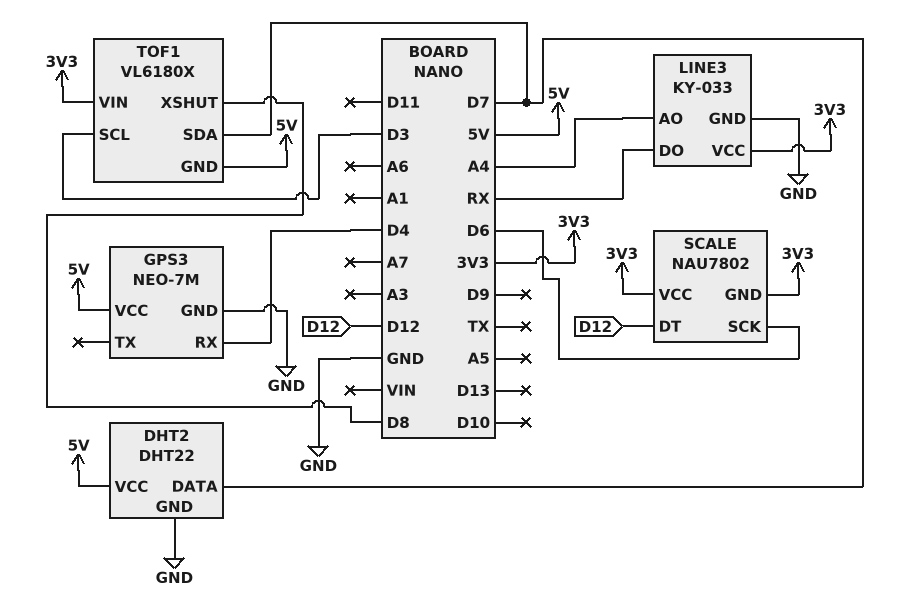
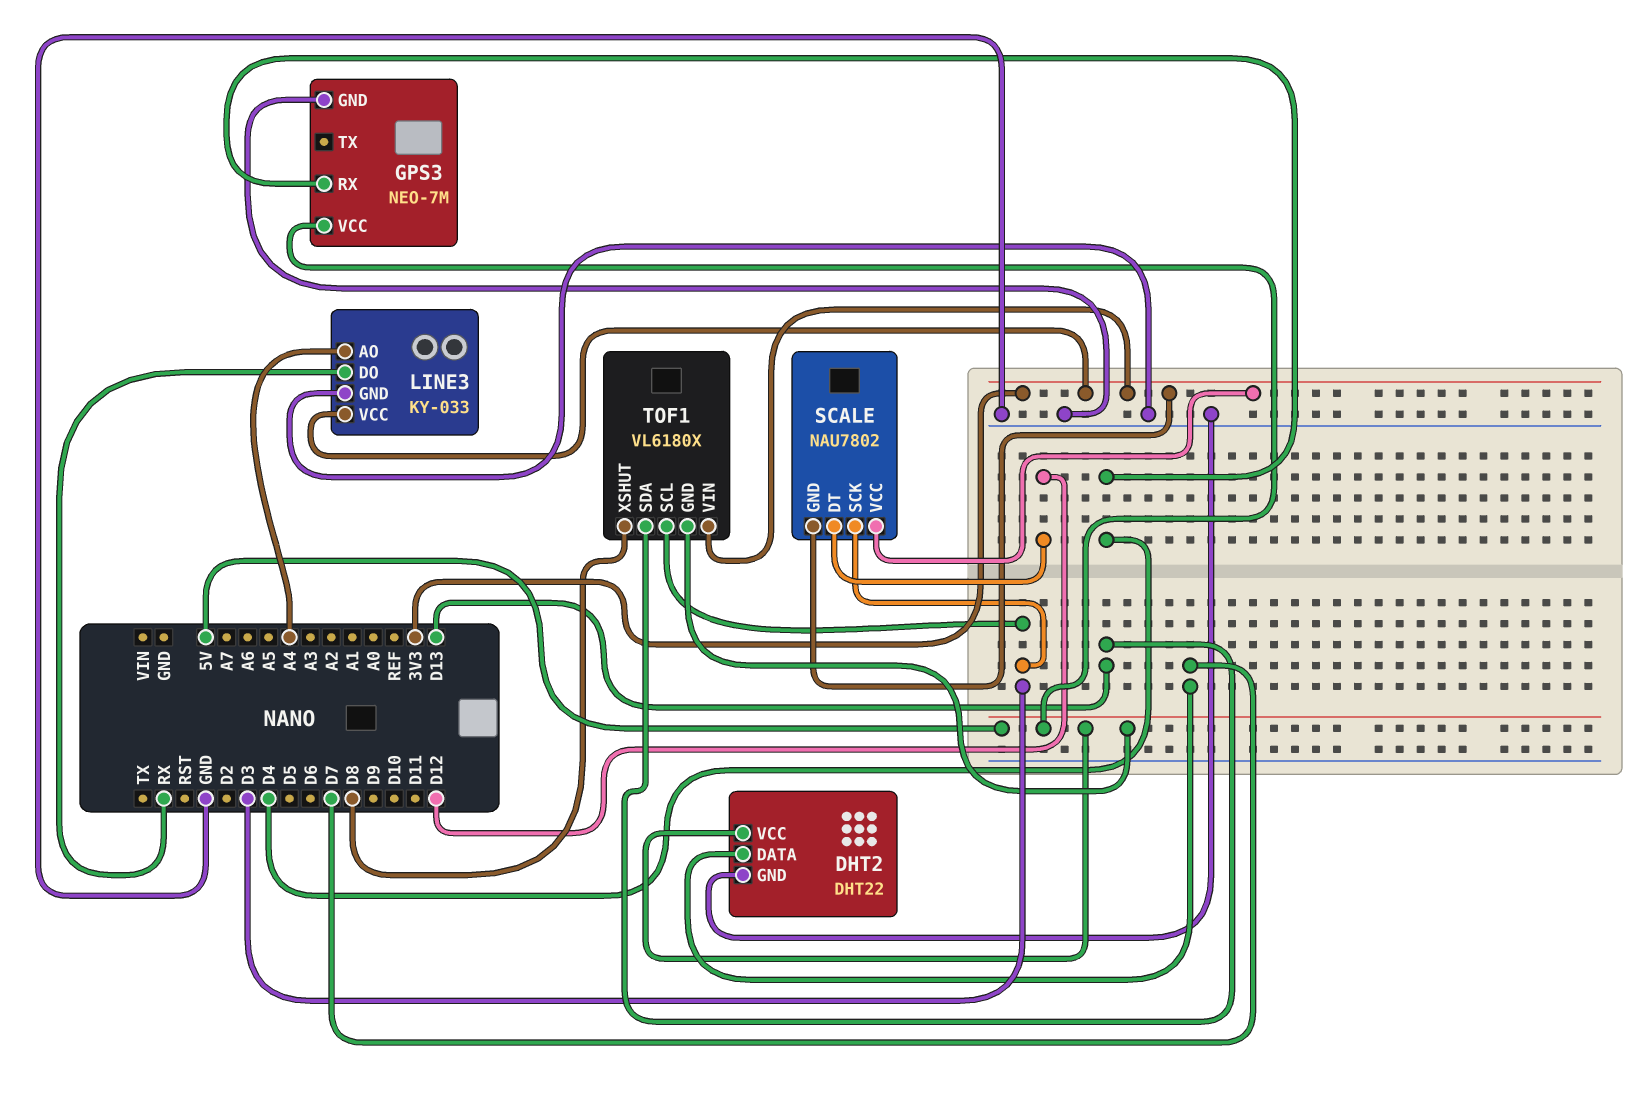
SCALE pin SCK: D6 -> D3
TOF1 pin SDA: D7 -> D13

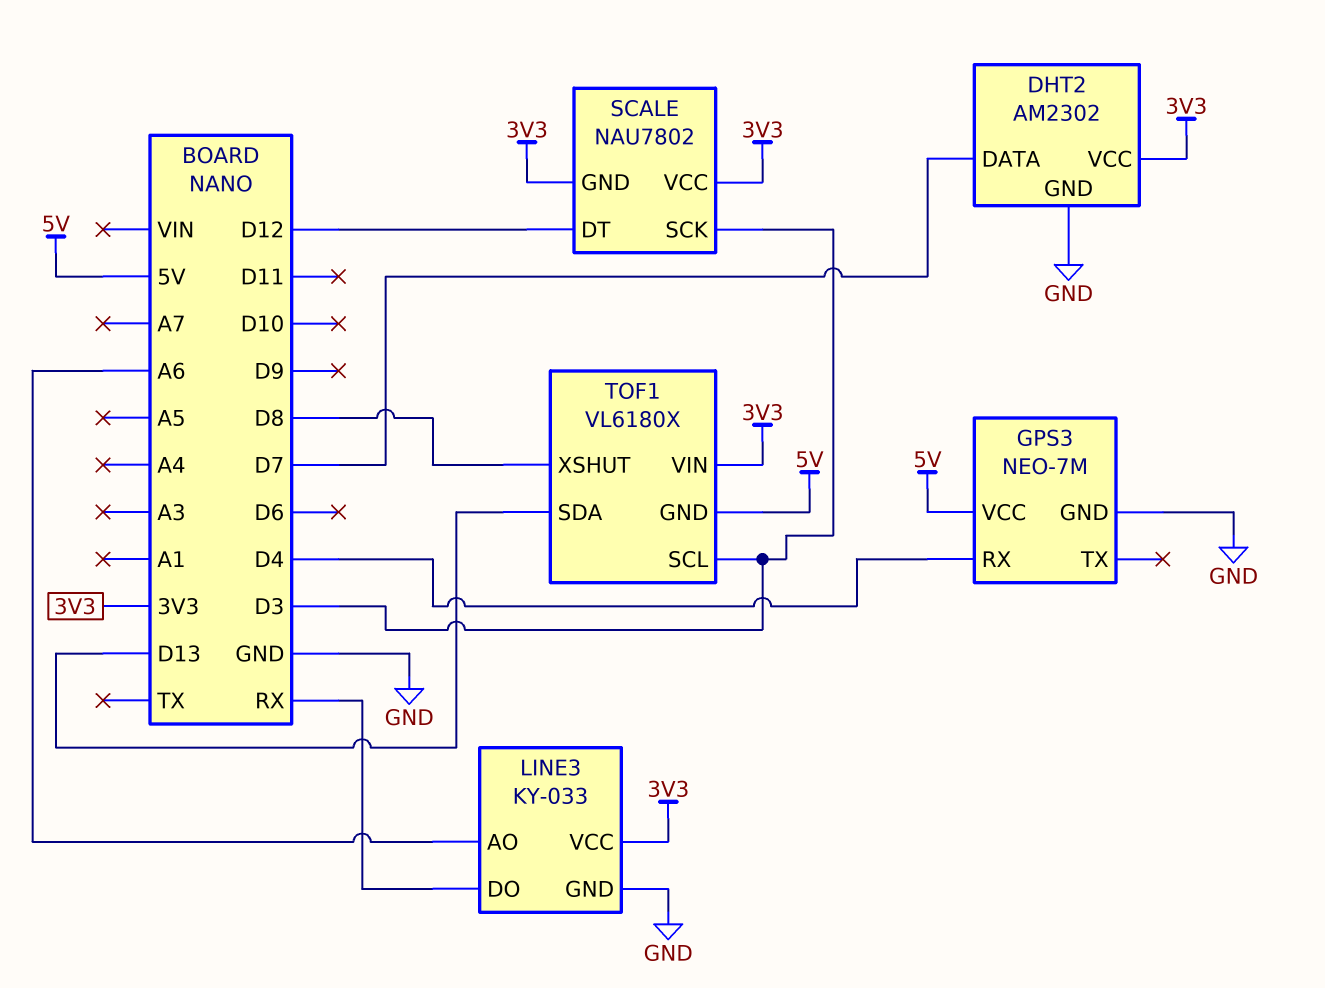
DHT2: DHT22 -> AM2302
DHT2 pin VCC: 5V -> 3V3
LINE3 pin AO: A4 -> A6

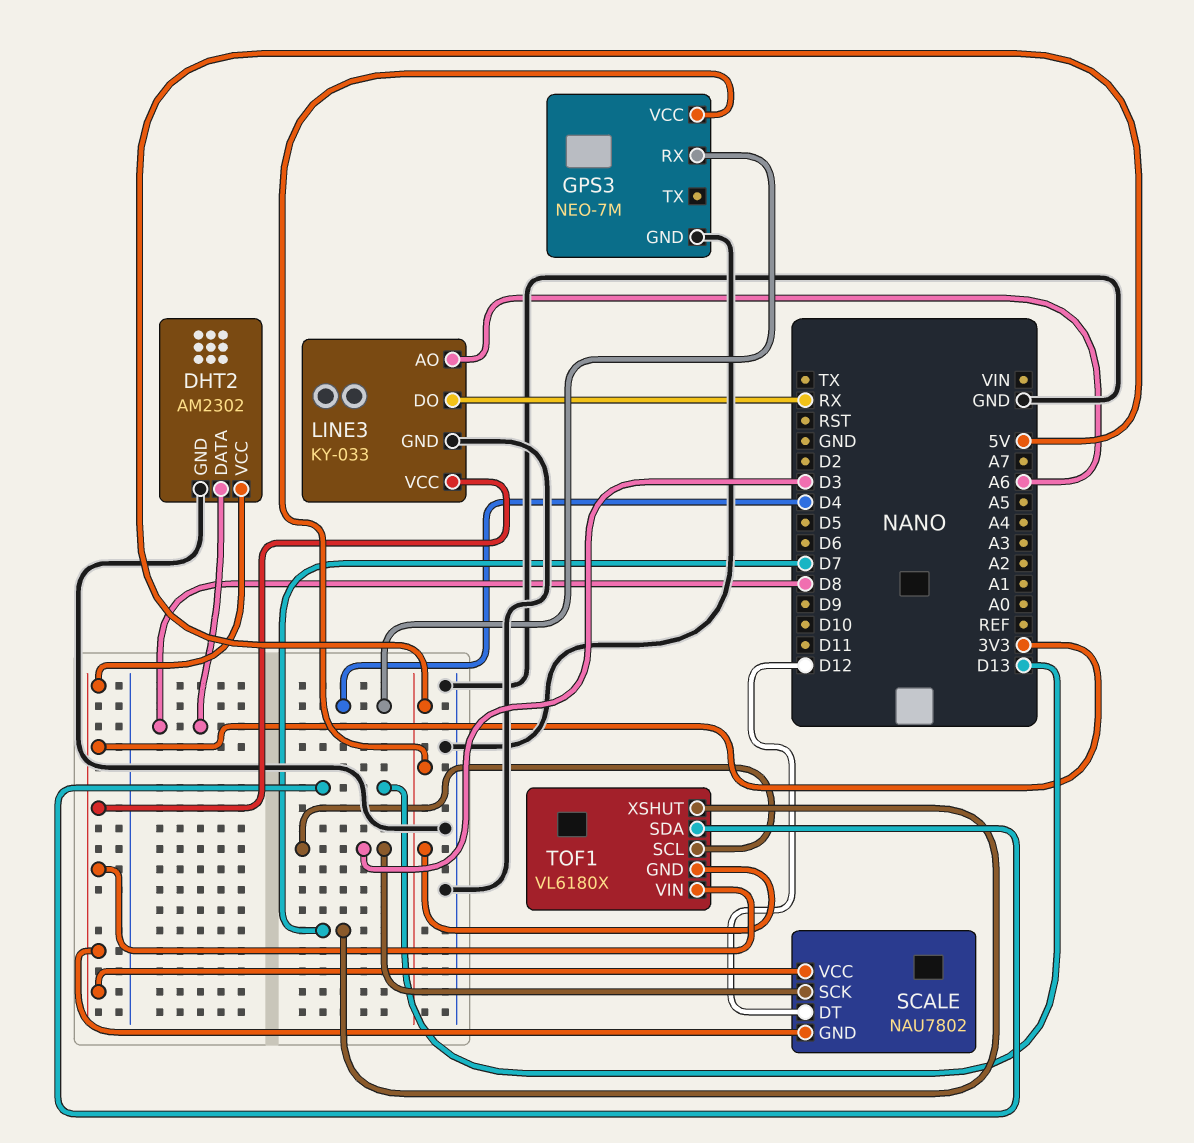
DHT2 pin DATA: D7 -> D8
TOF1 pin XSHUT: D8 -> D7

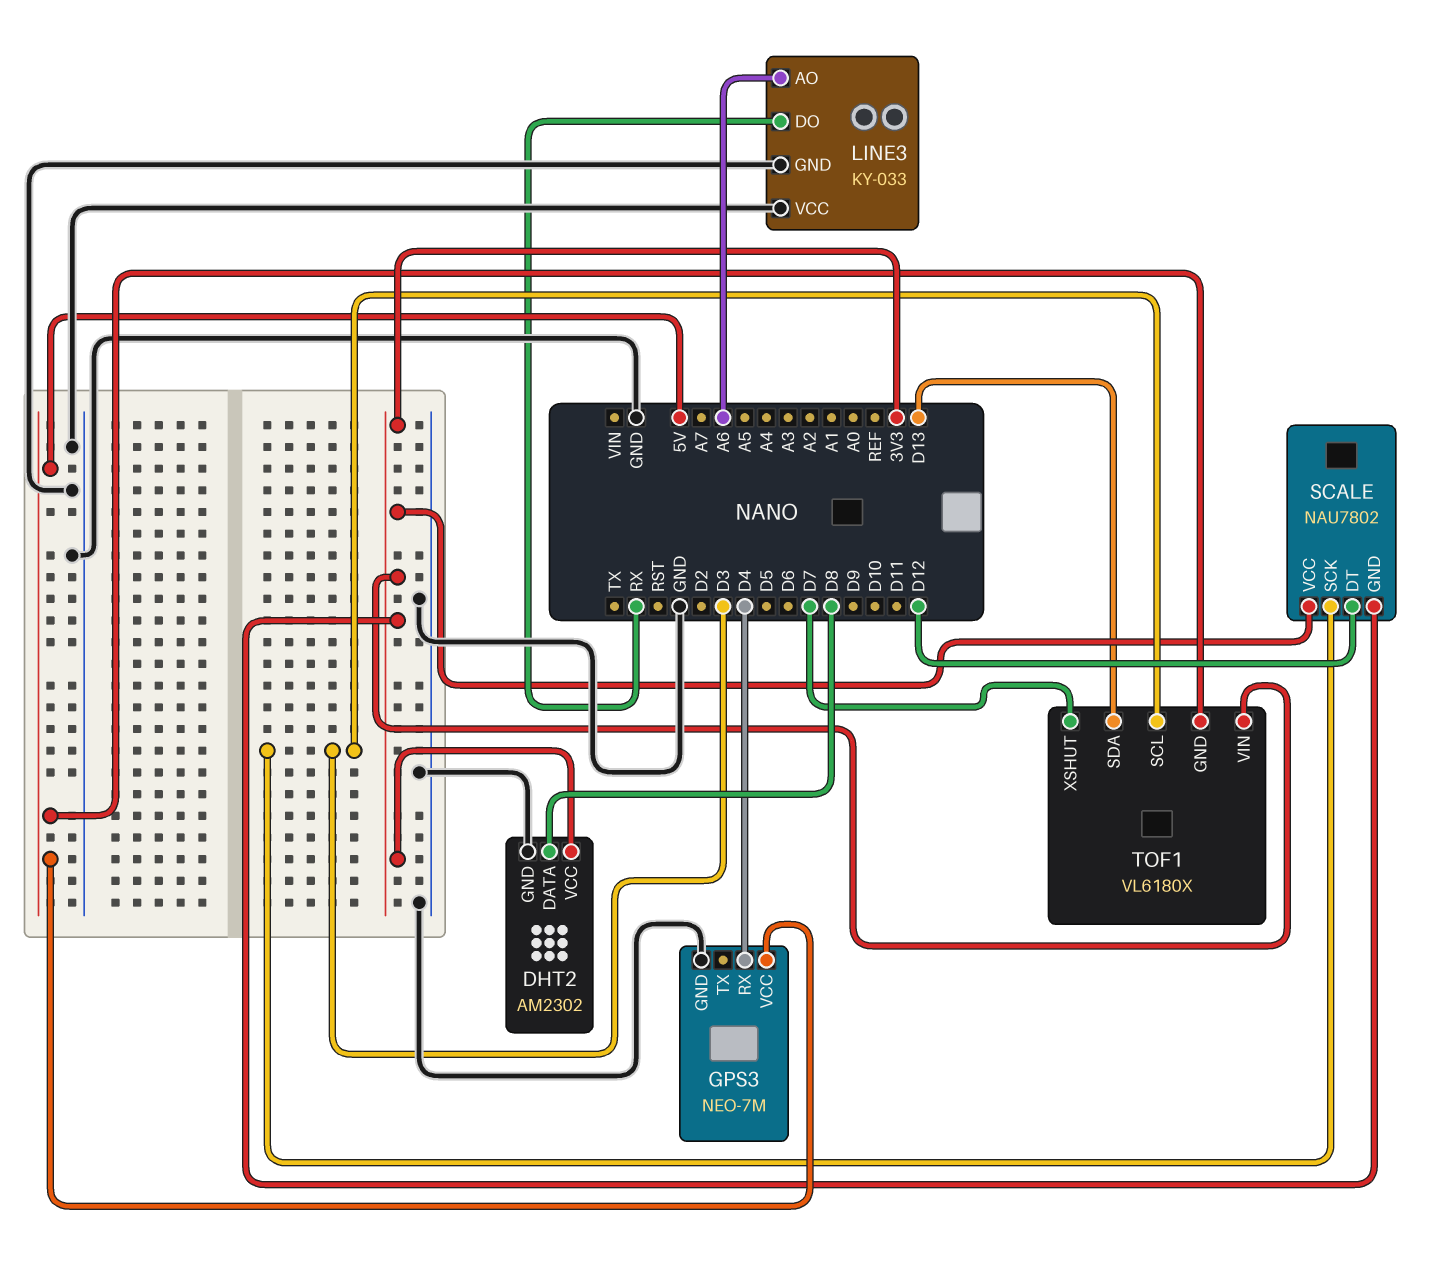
LINE3 pin VCC: 3V3 -> GND

